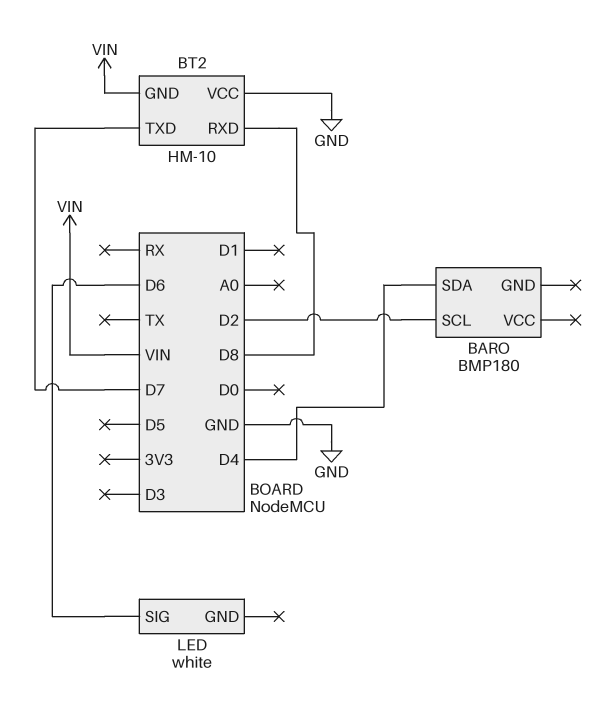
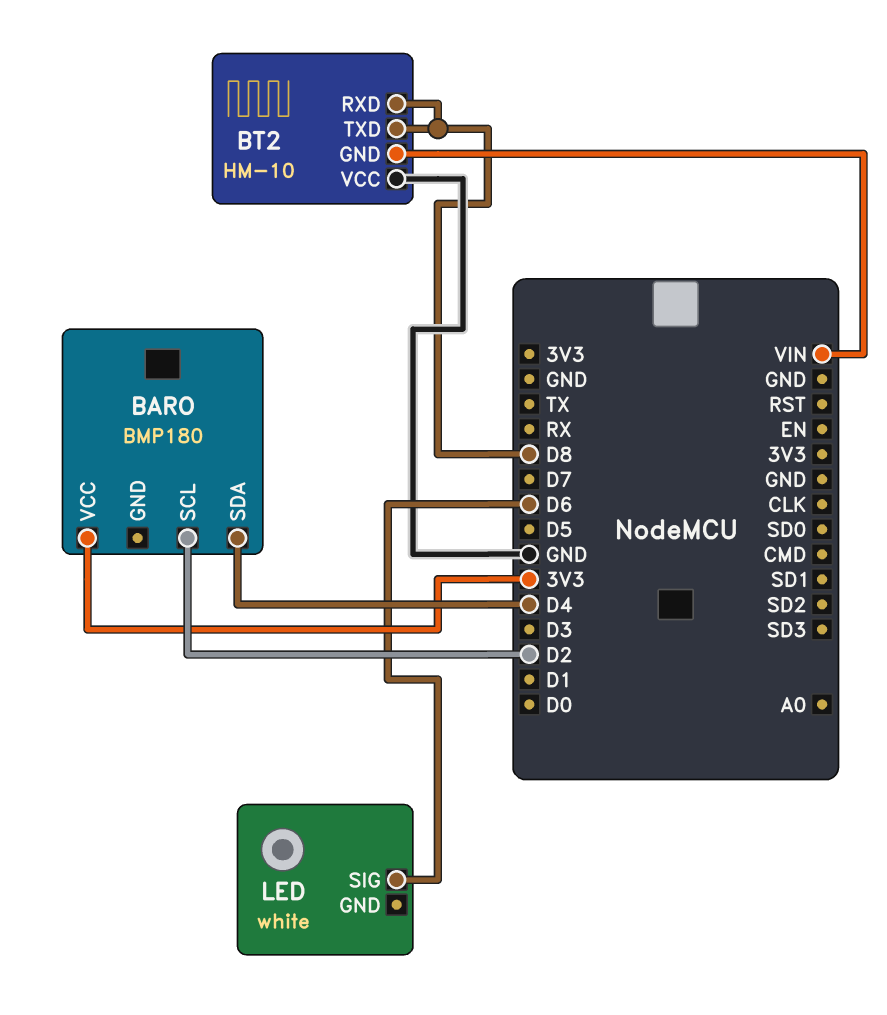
BARO pin VCC: none -> 3V3
BT2 pin TXD: D7 -> D8

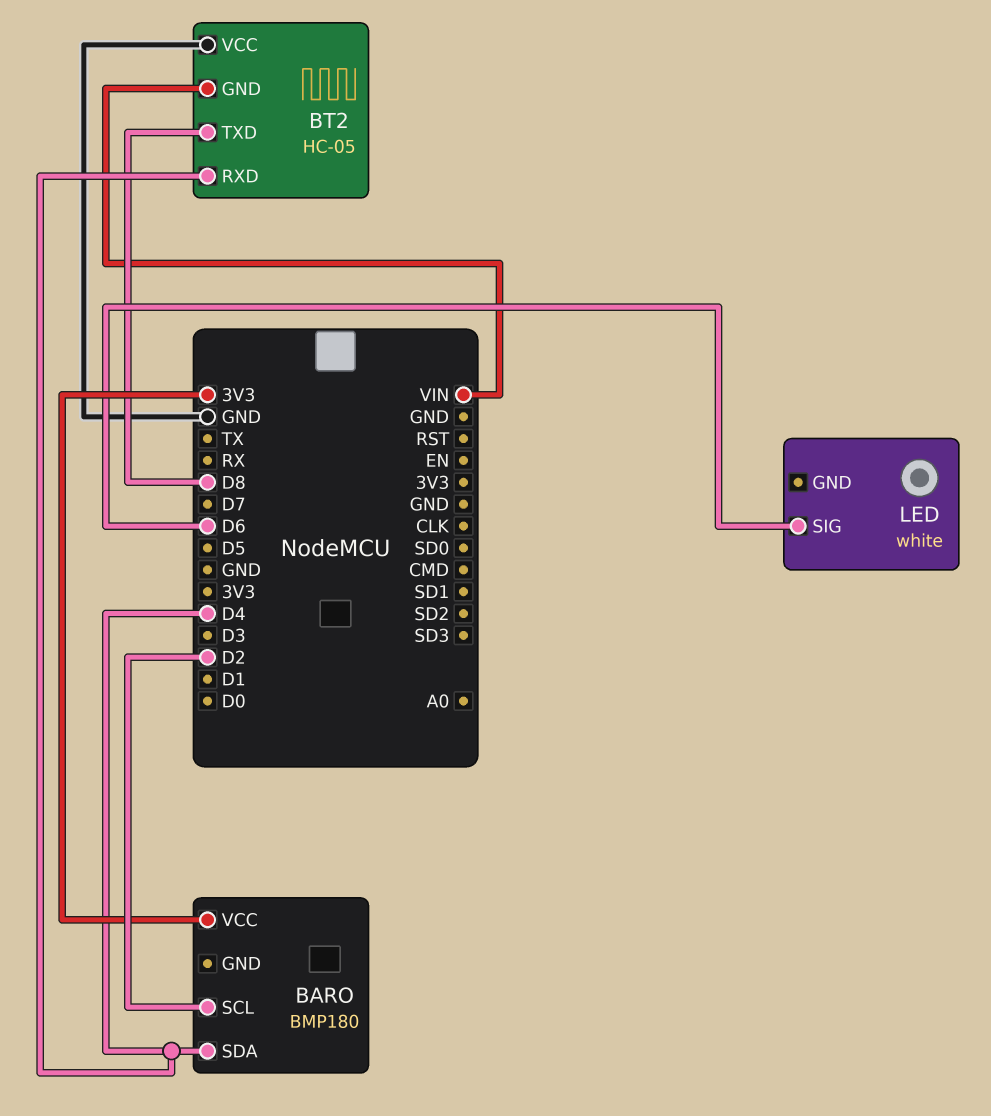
BT2: HM-10 -> HC-05
BT2 pin RXD: D8 -> D4

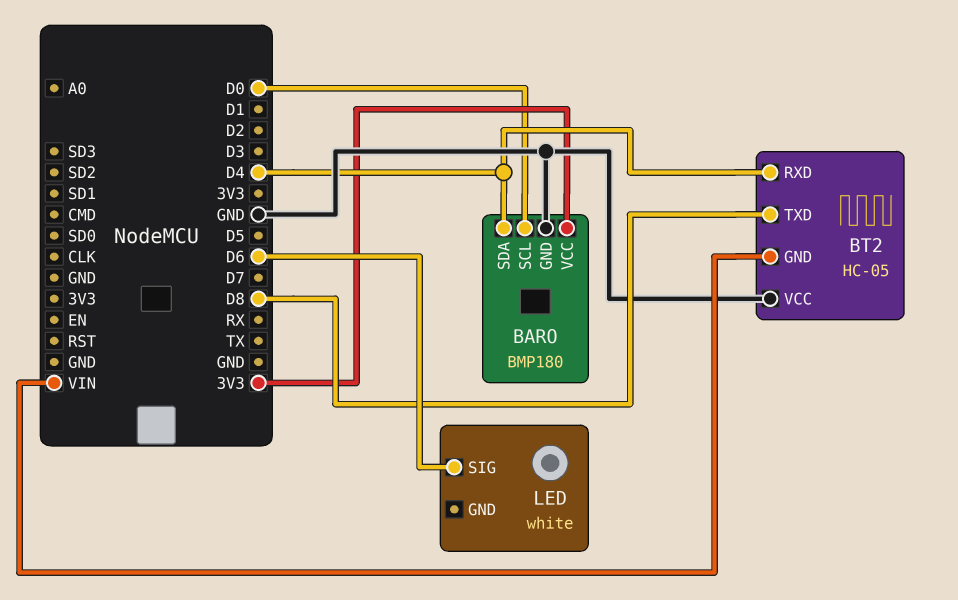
BARO pin GND: none -> GND
BARO pin SCL: D2 -> D0

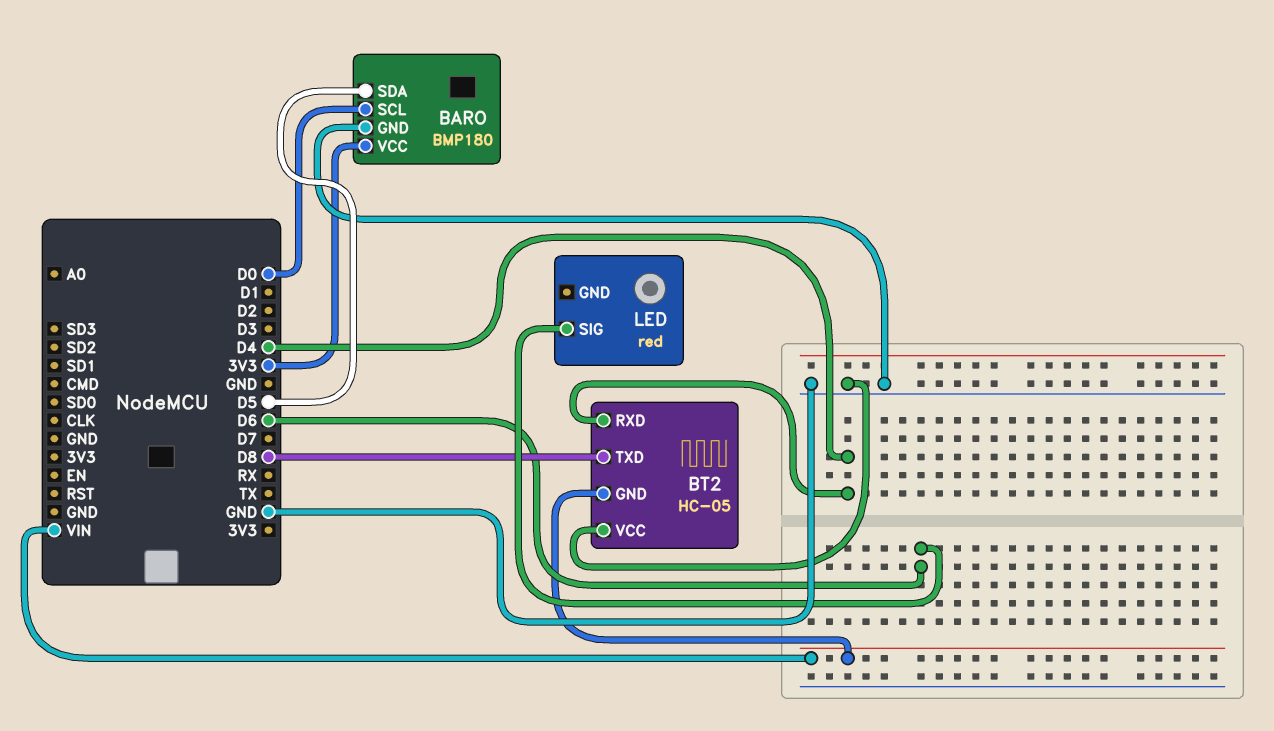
BARO pin SDA: D4 -> D5
LED: white -> red

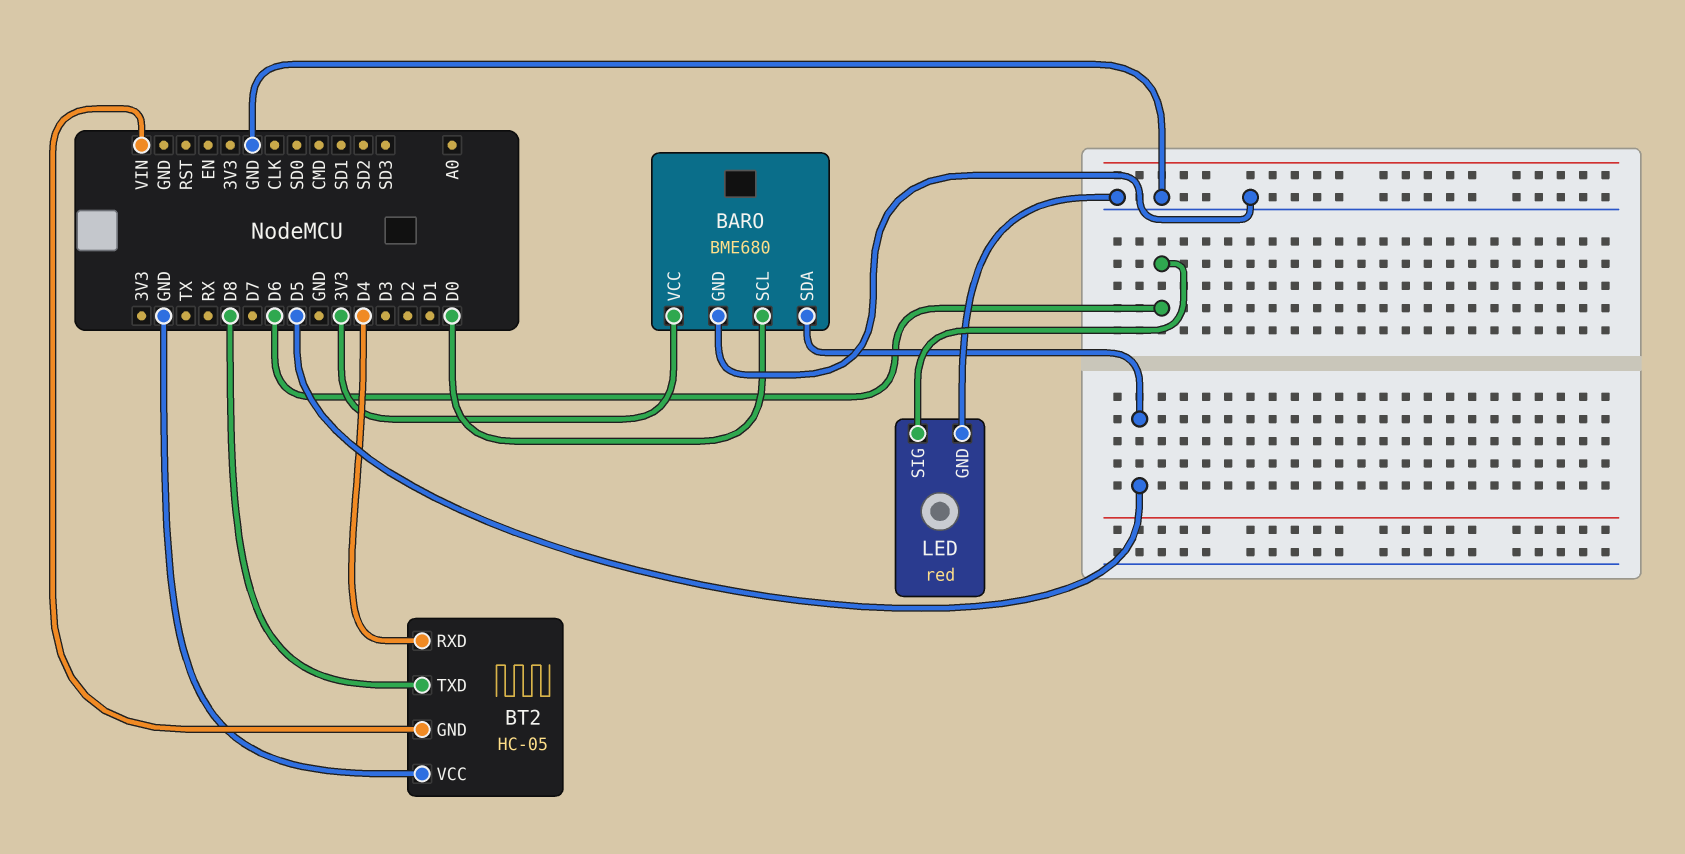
BARO: BMP180 -> BME680
LED pin GND: none -> GND

